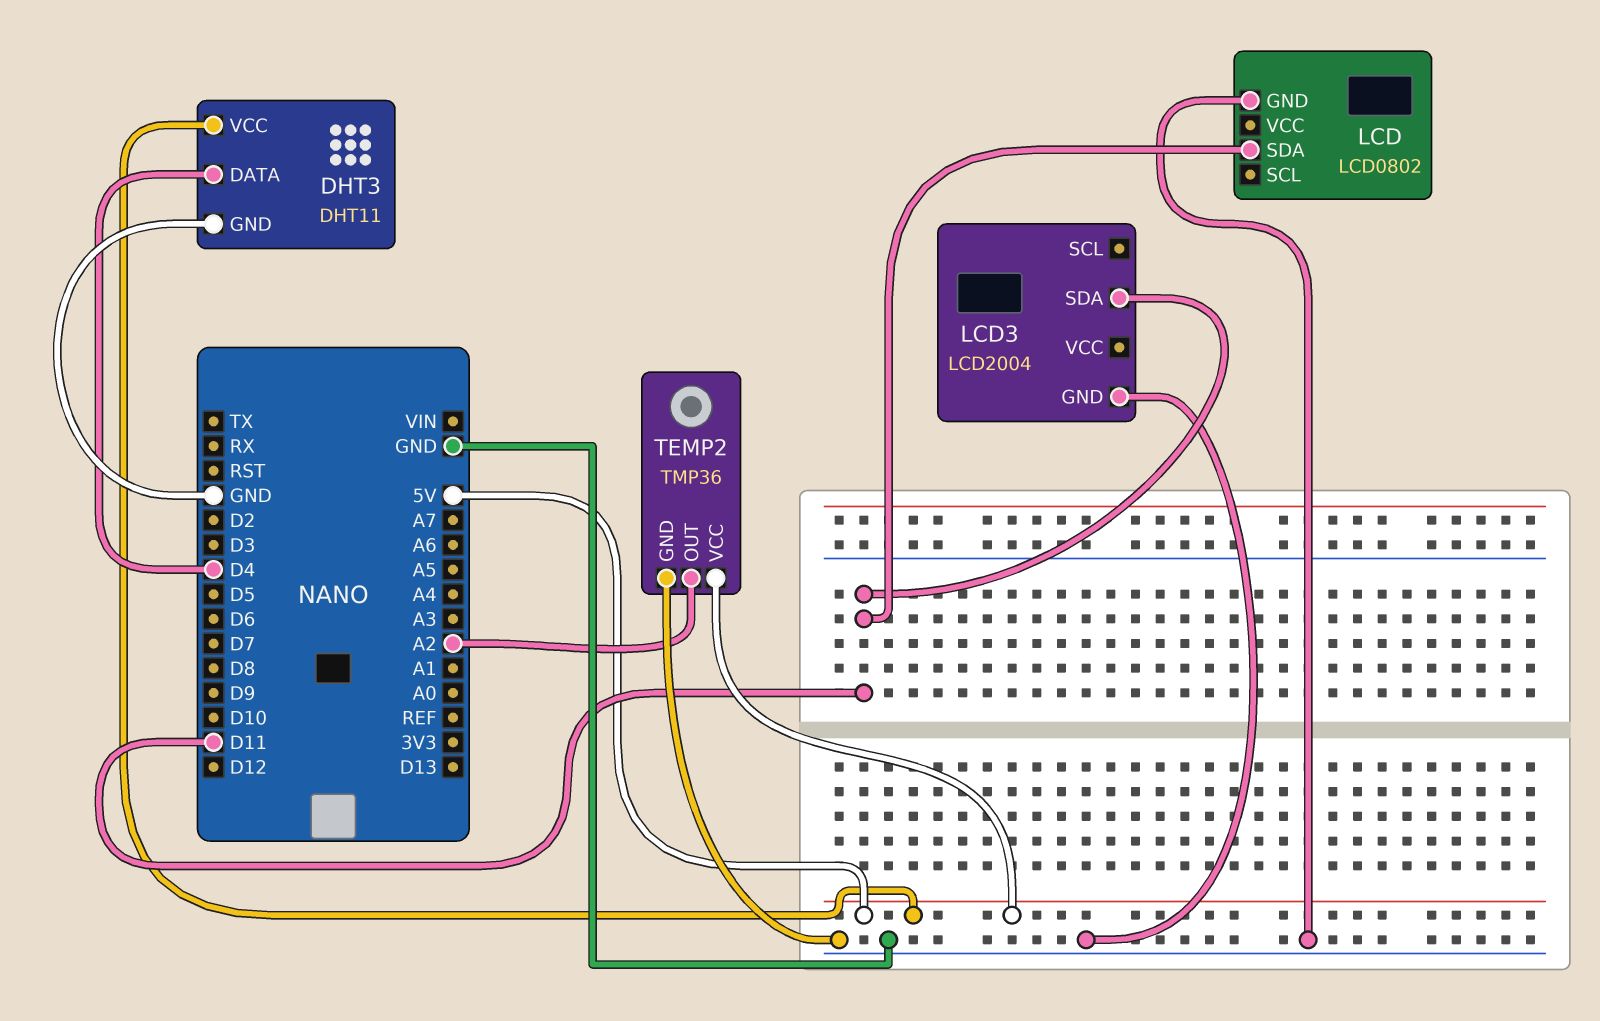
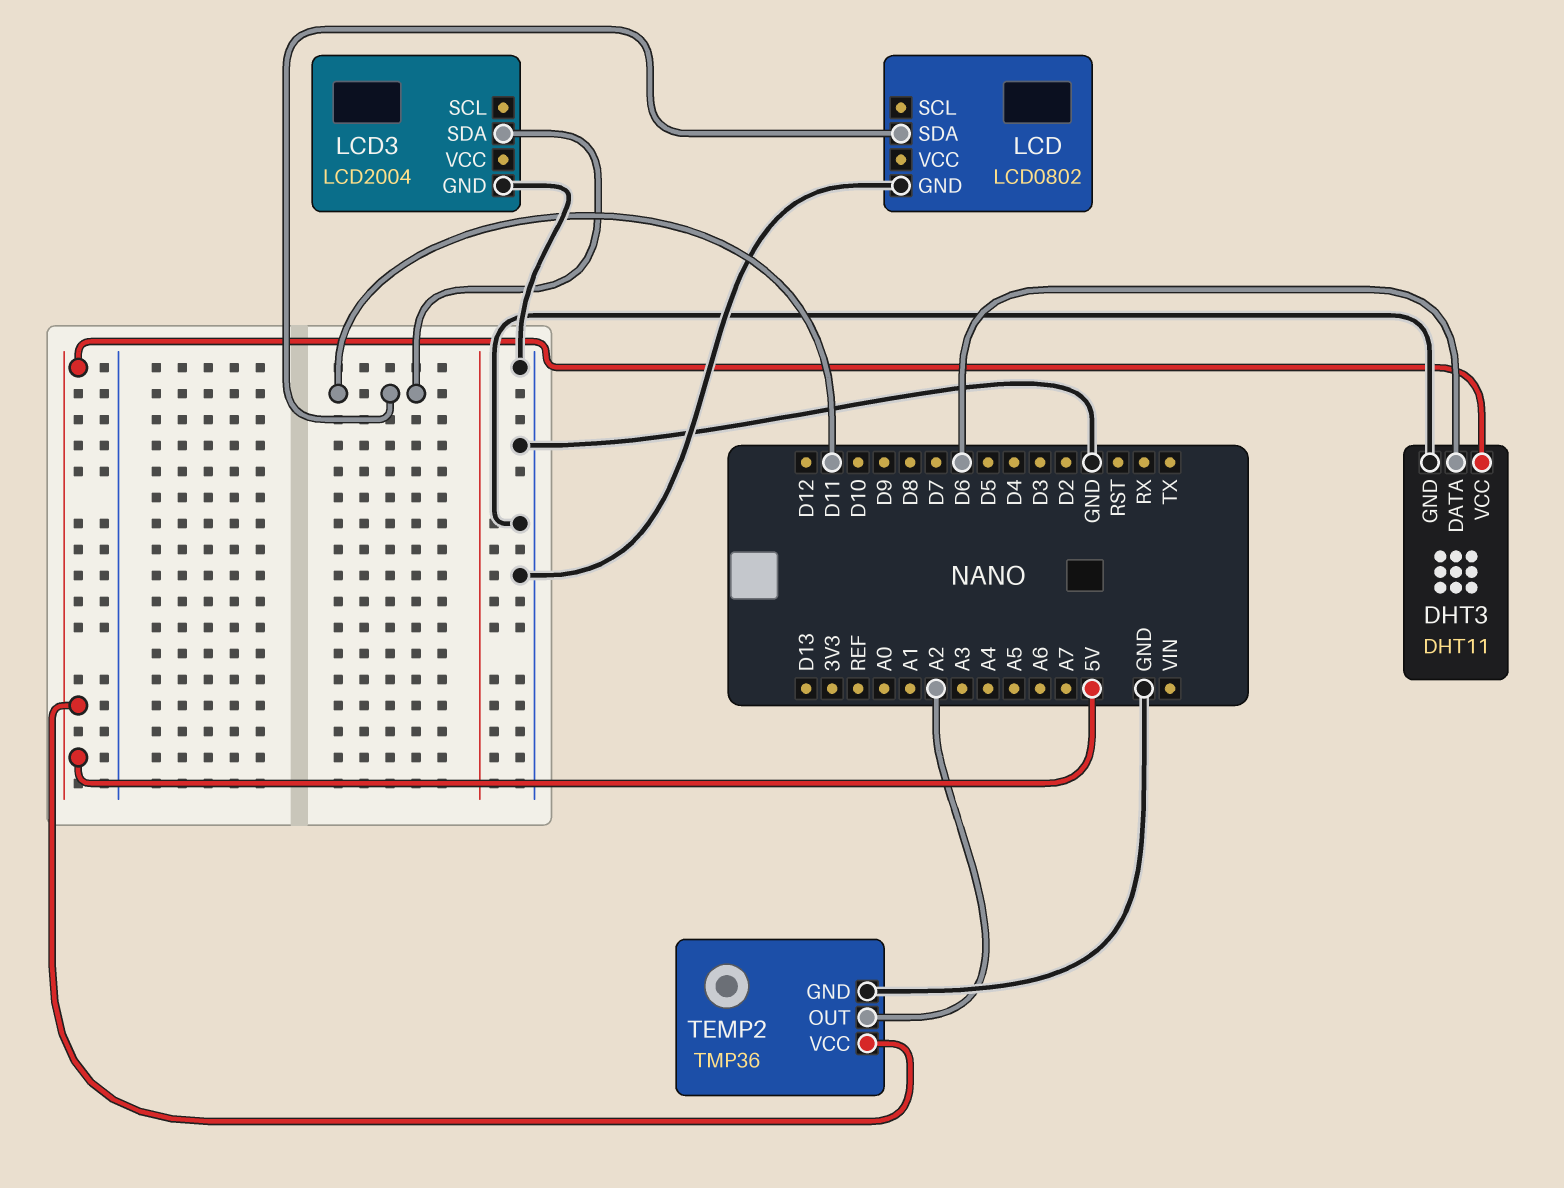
DHT3 pin DATA: D4 -> D6

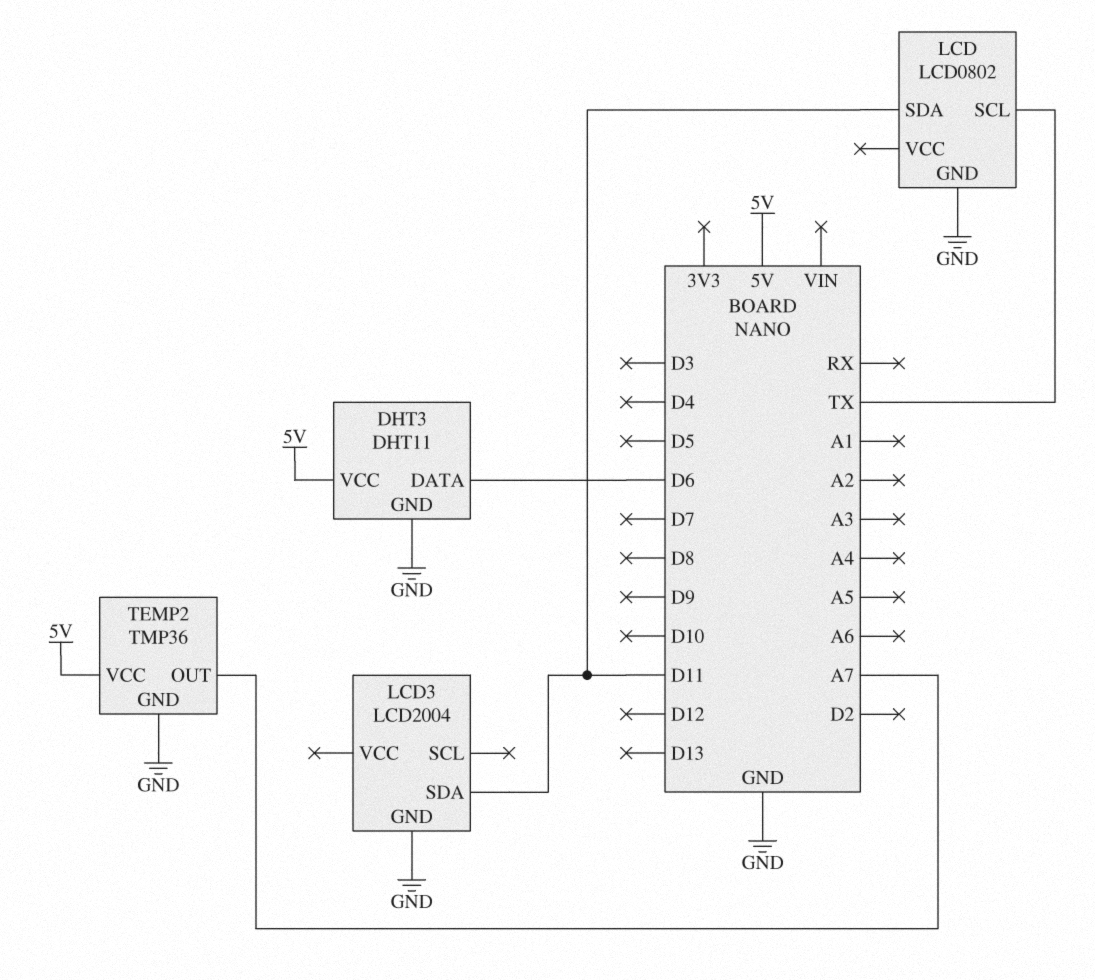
LCD pin SCL: none -> TX
TEMP2 pin OUT: A2 -> A7

